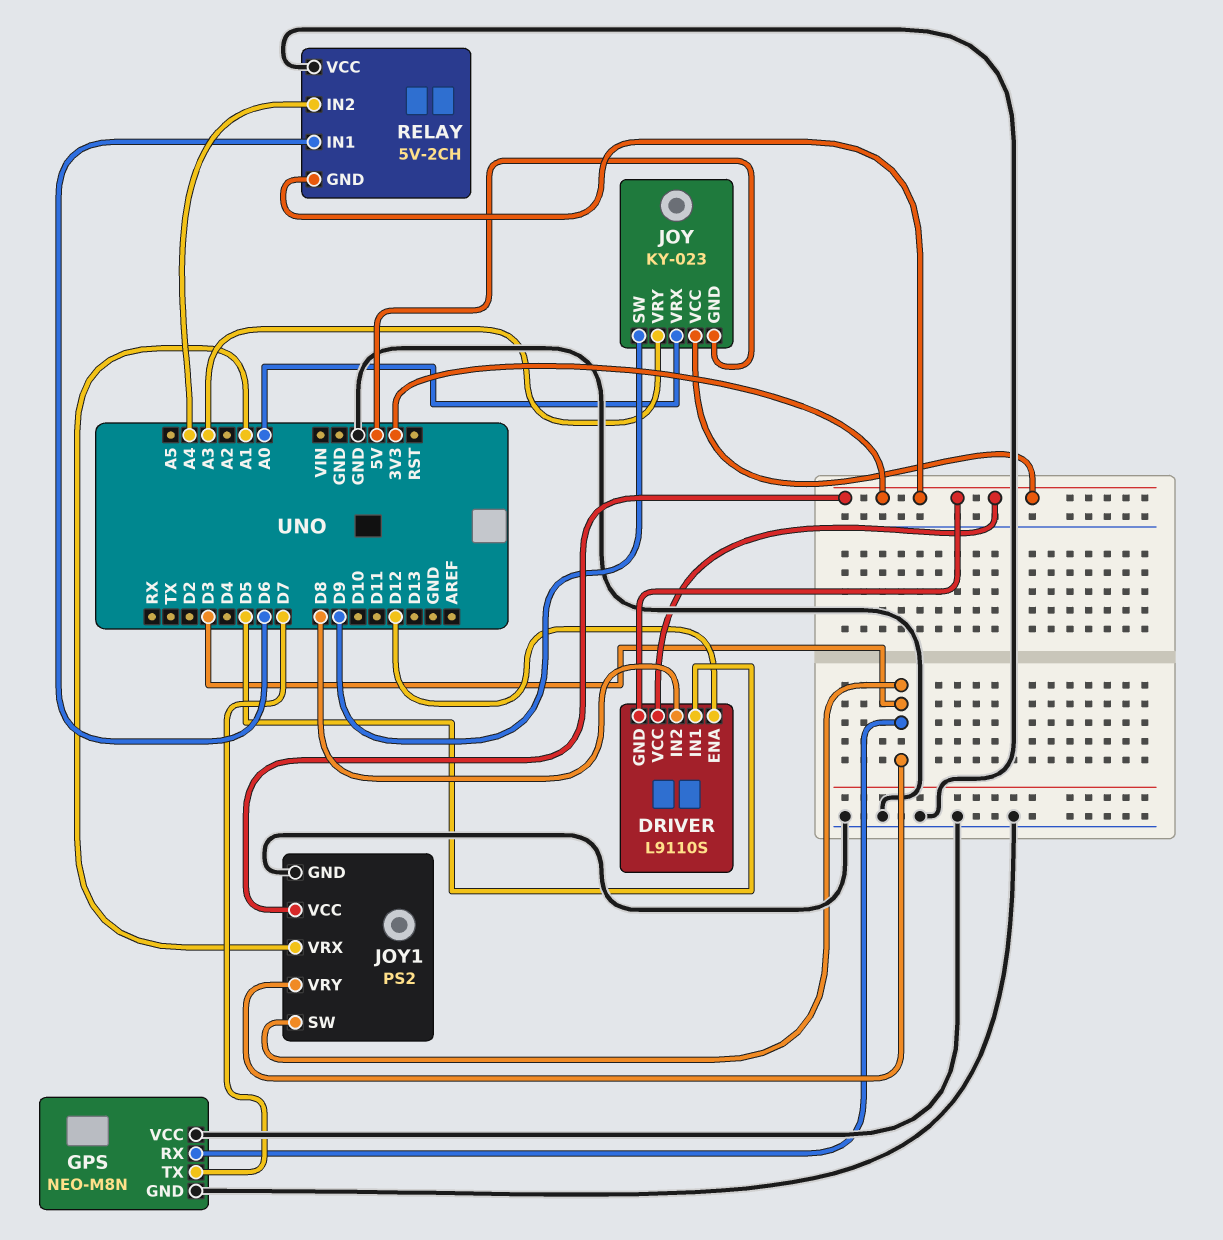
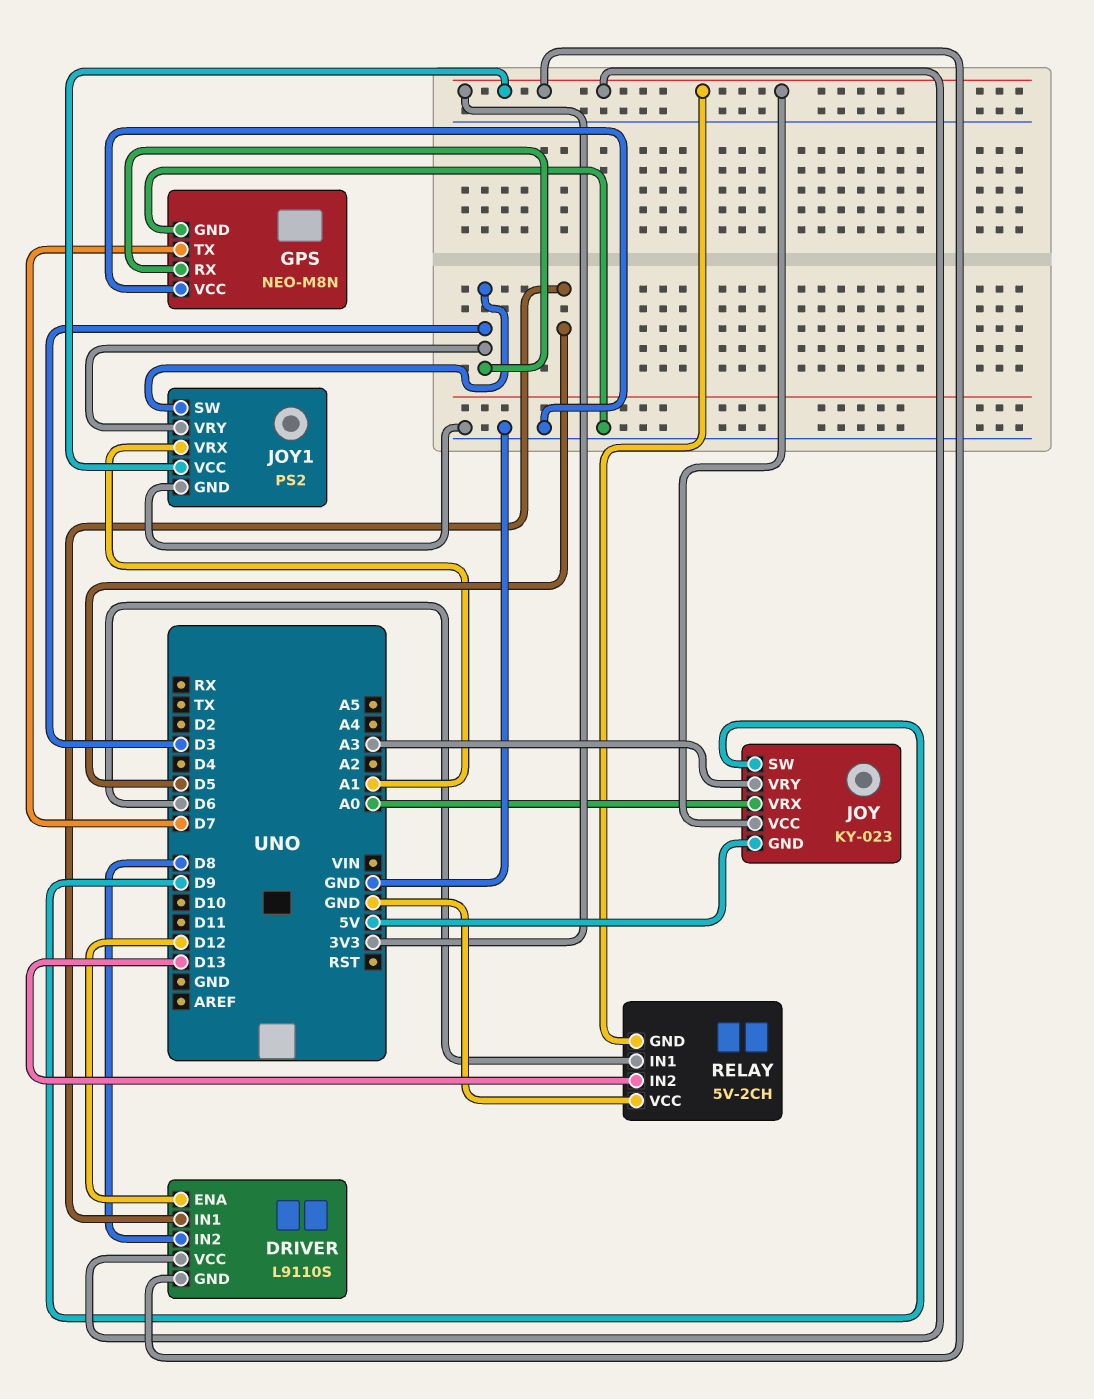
RELAY pin IN2: A4 -> D13

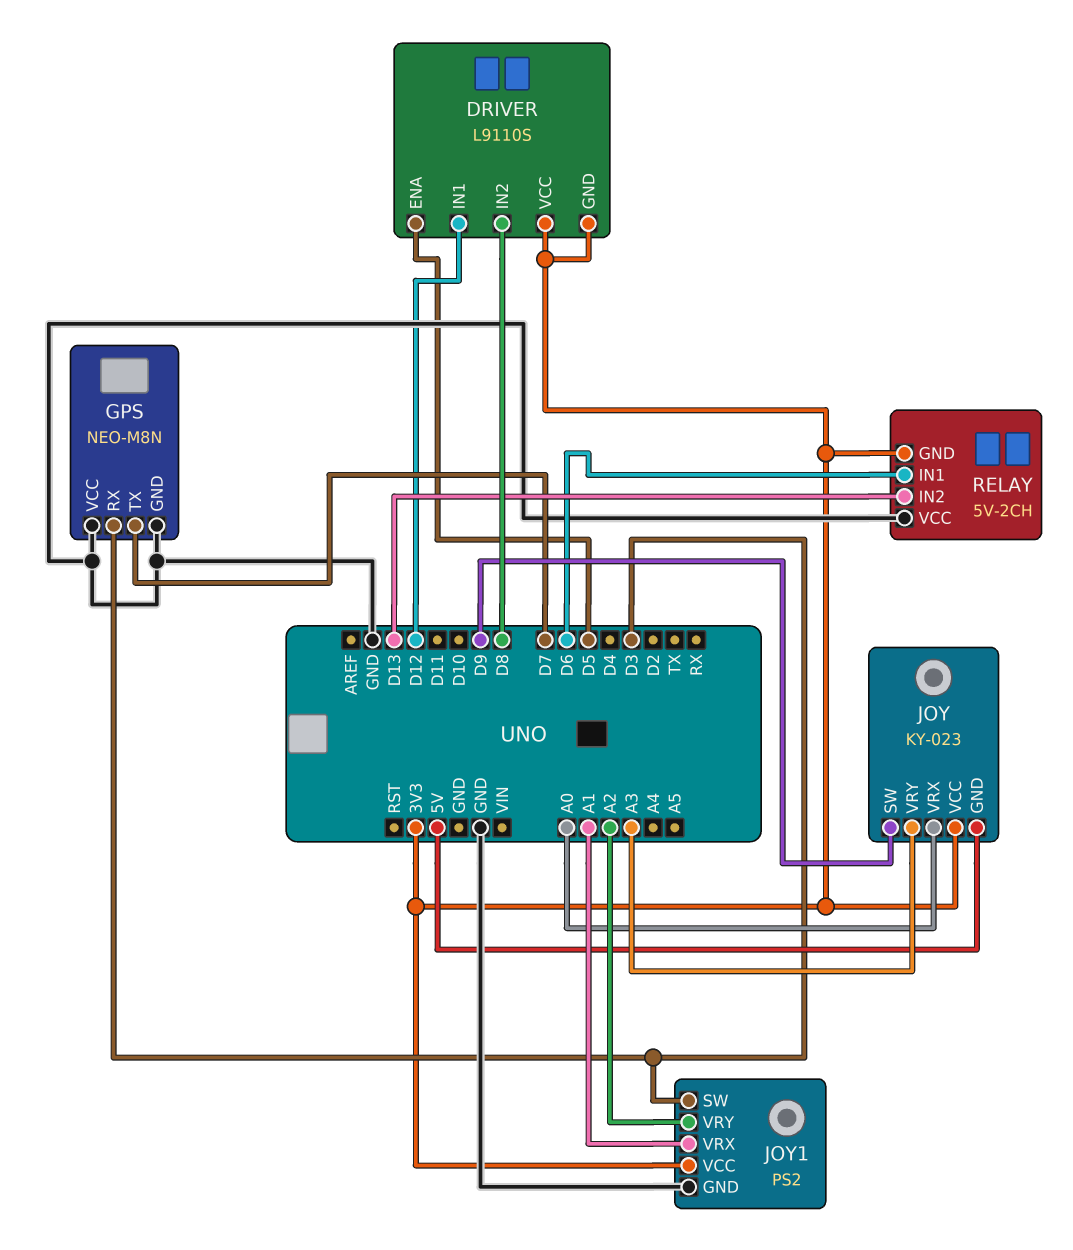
DRIVER pin ENA: D12 -> D5
DRIVER pin IN1: D5 -> D12
JOY1 pin VRY: D3 -> A2

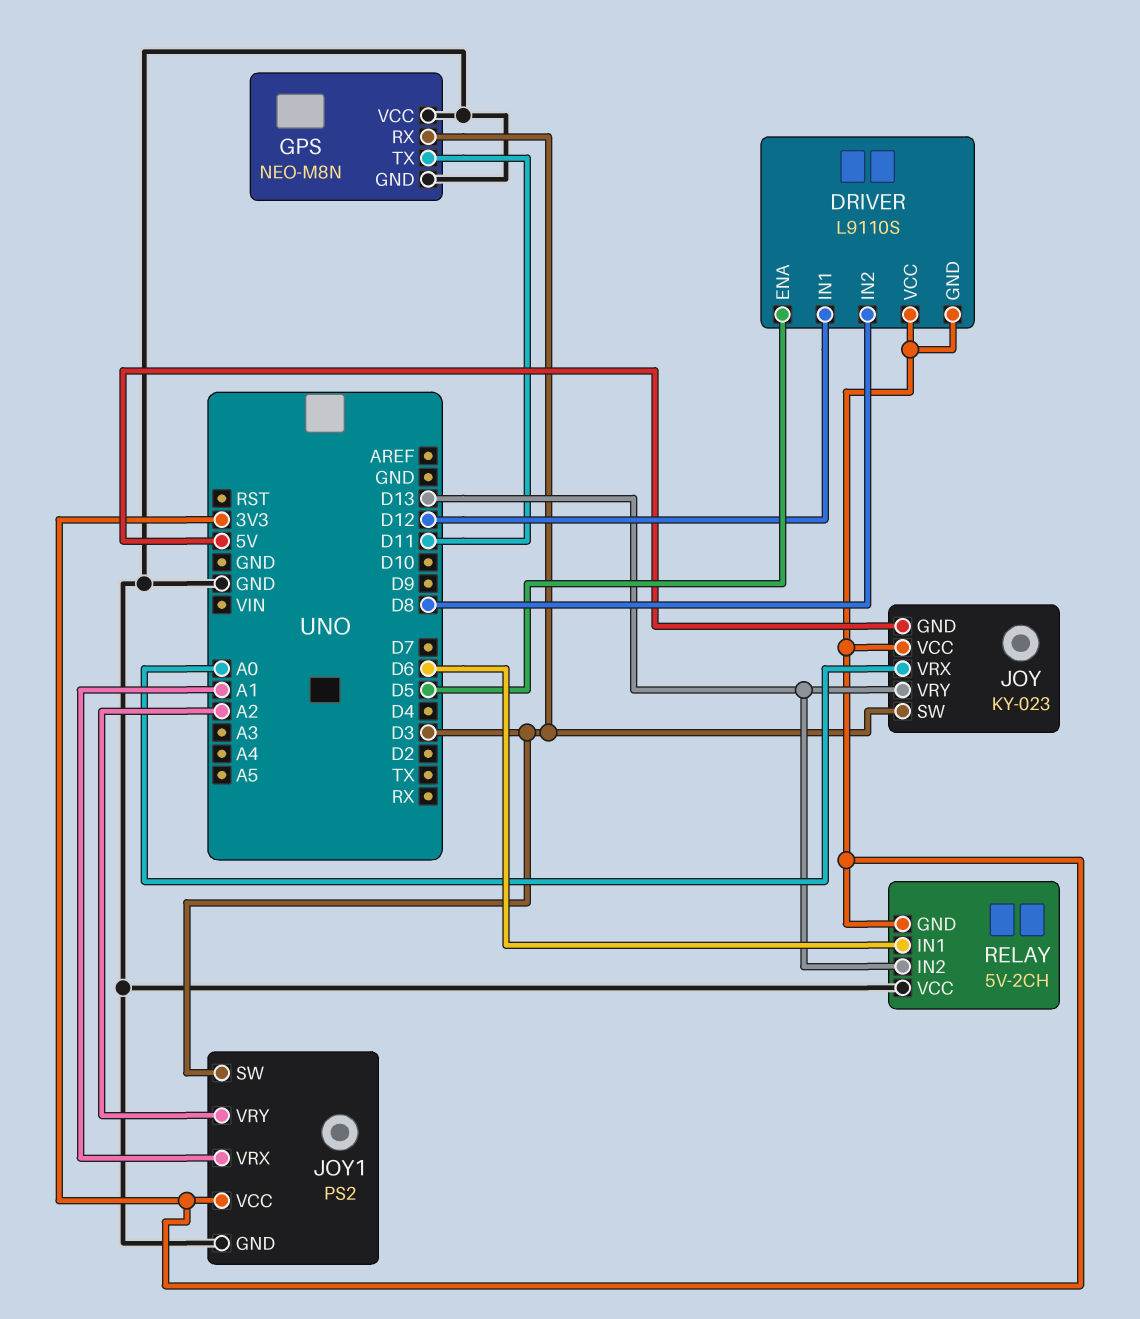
GPS pin TX: D7 -> D11
JOY pin SW: D9 -> D3
JOY pin VRY: A3 -> D13

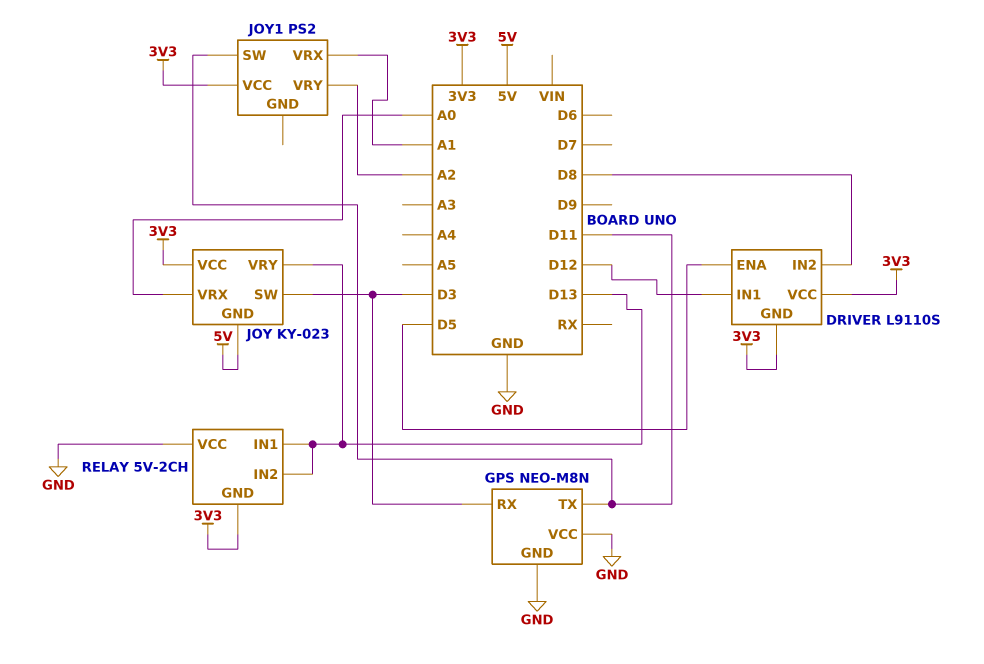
JOY1 pin GND: GND -> none
JOY1 pin SW: D3 -> D11
RELAY pin IN1: D6 -> D13

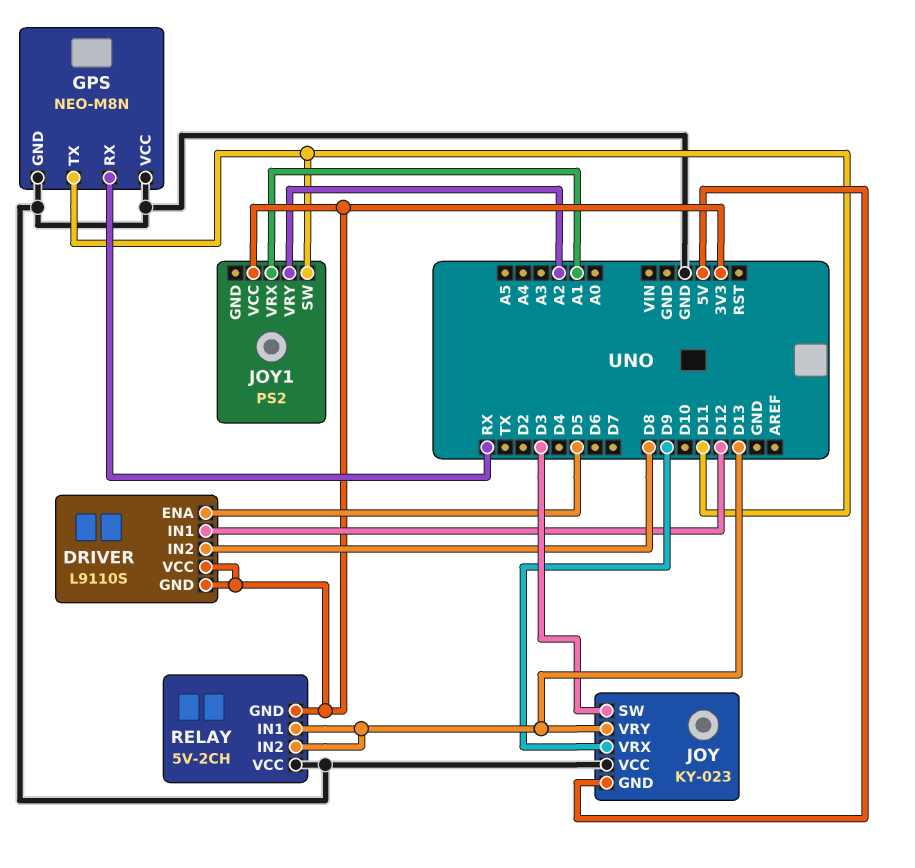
GPS pin RX: D3 -> RX
JOY pin VCC: 3V3 -> GND
JOY pin VRX: A0 -> D9

